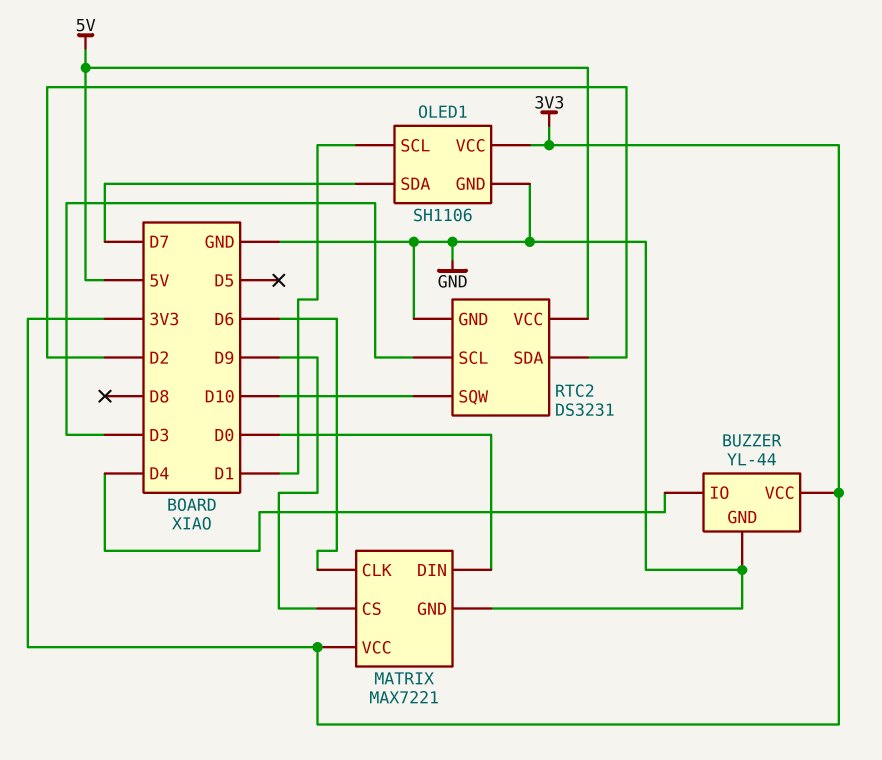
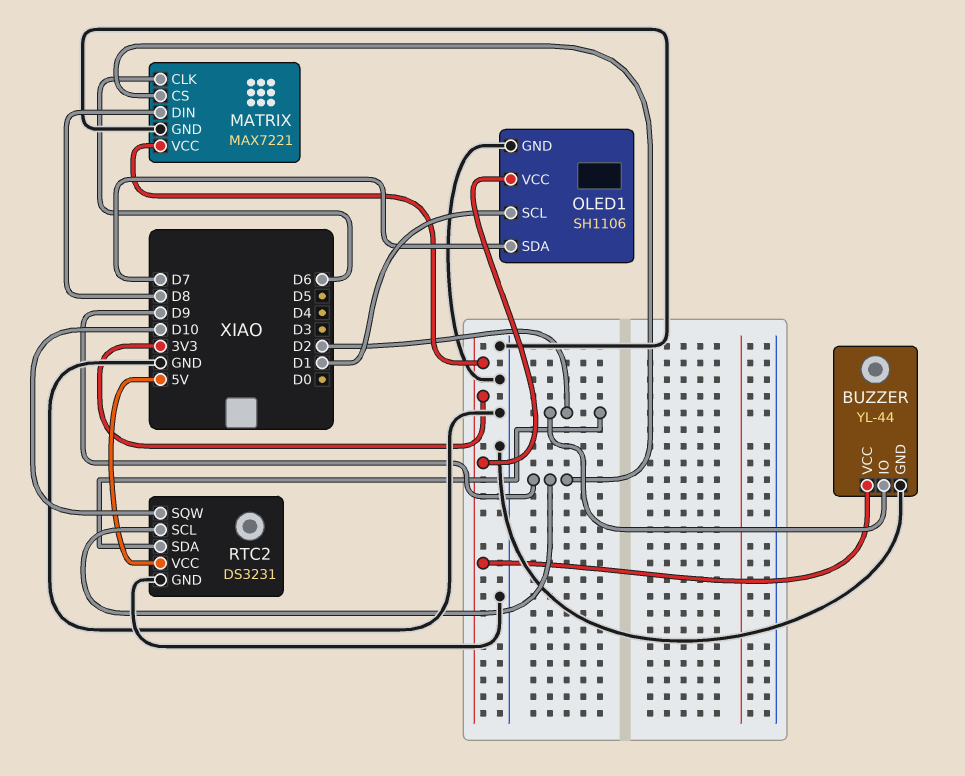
BUZZER pin IO: D4 -> D2
MATRIX pin DIN: D0 -> D8
RTC2 pin SCL: D3 -> D9

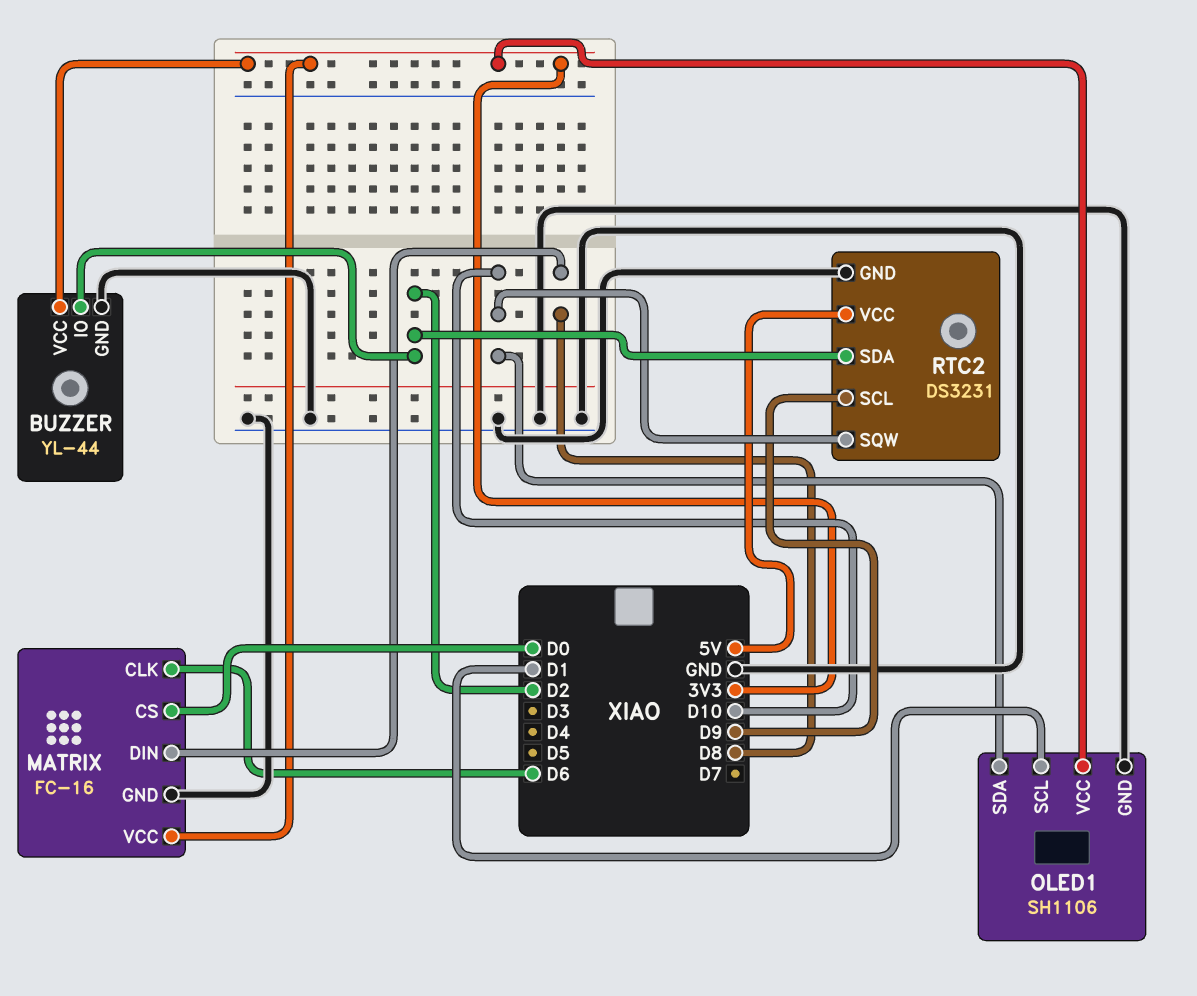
MATRIX: MAX7221 -> FC-16
MATRIX pin CS: D9 -> D0
OLED1 pin SDA: D7 -> D10

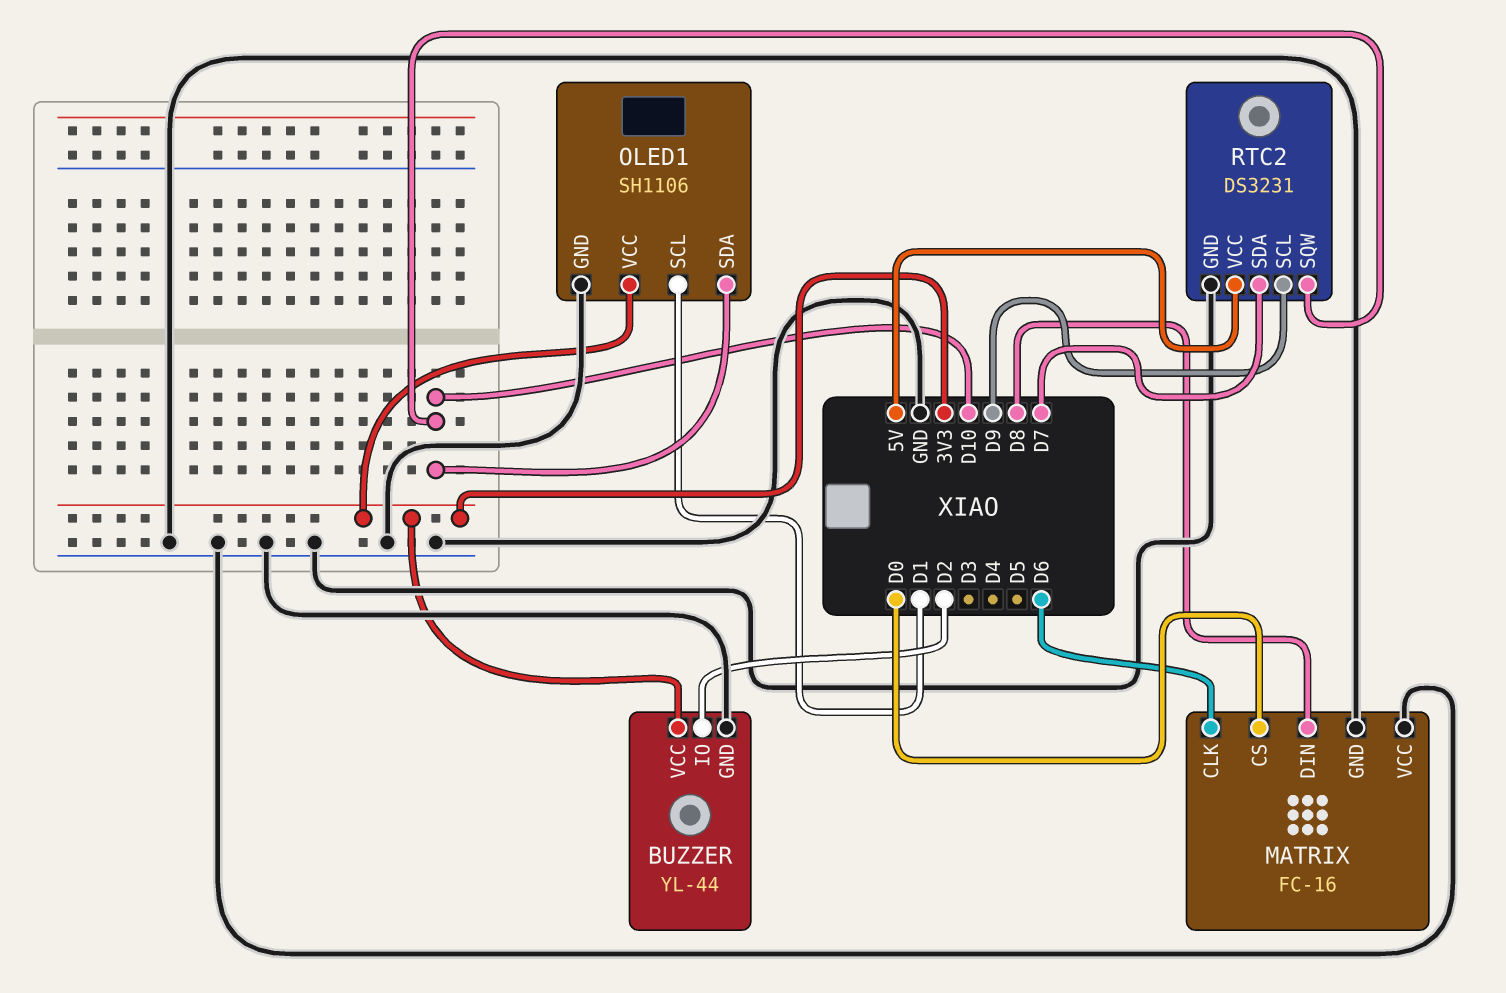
MATRIX pin VCC: 3V3 -> GND
RTC2 pin SDA: D2 -> D7

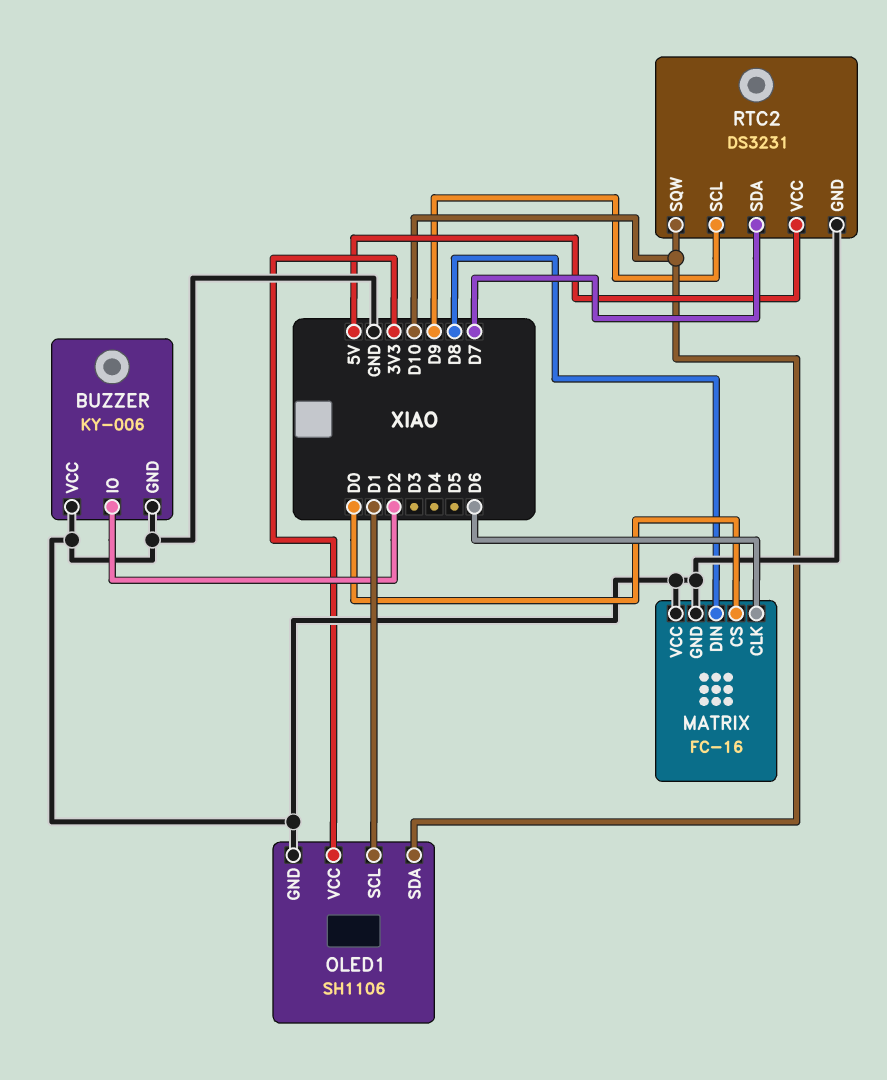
BUZZER: YL-44 -> KY-006
BUZZER pin VCC: 3V3 -> GND

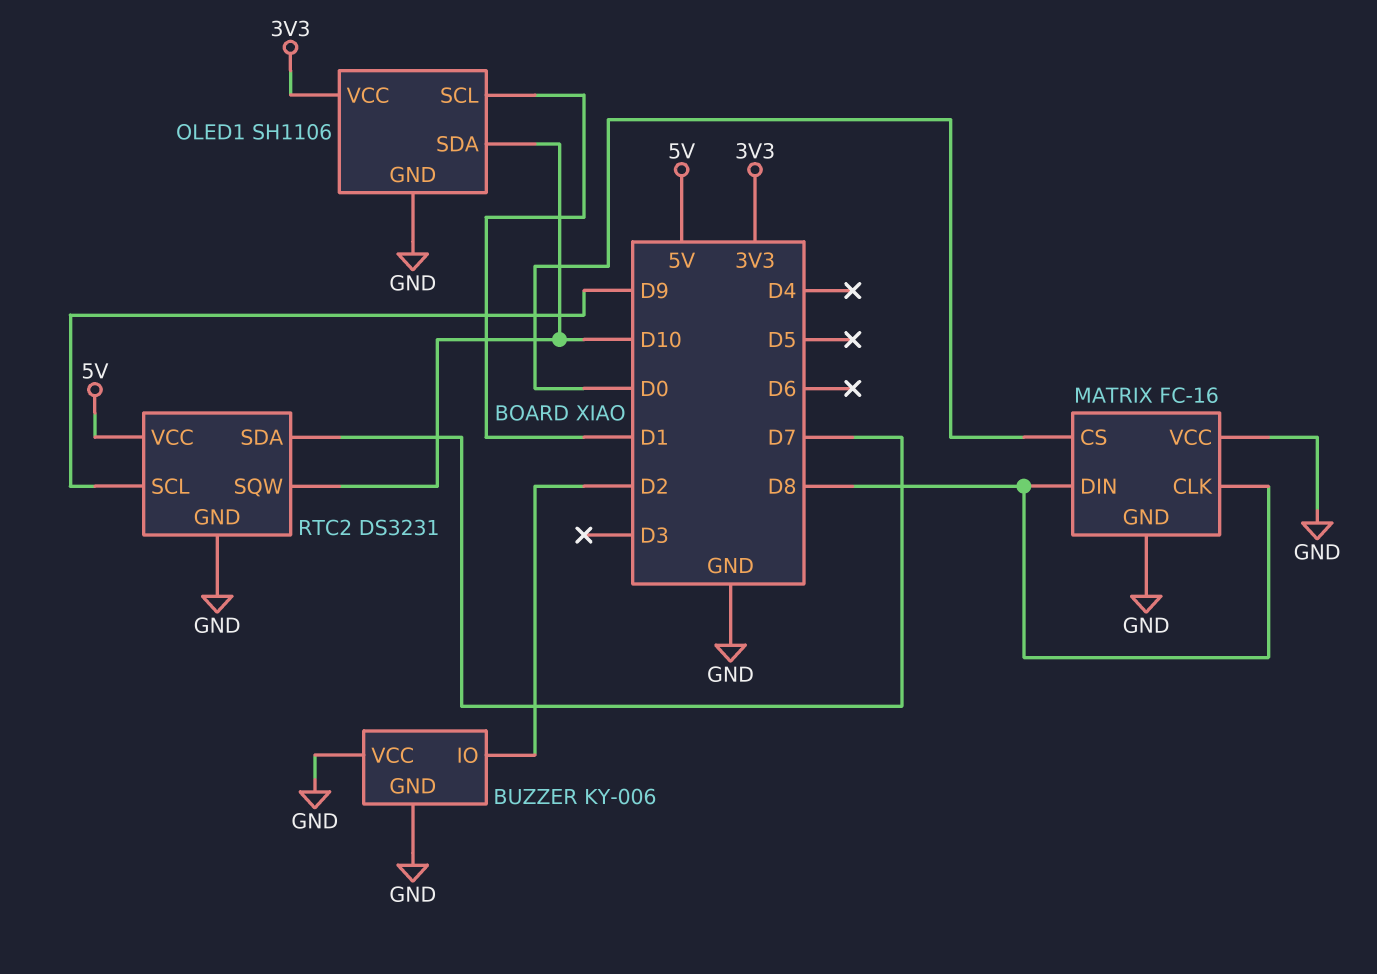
MATRIX pin CLK: D6 -> D8

